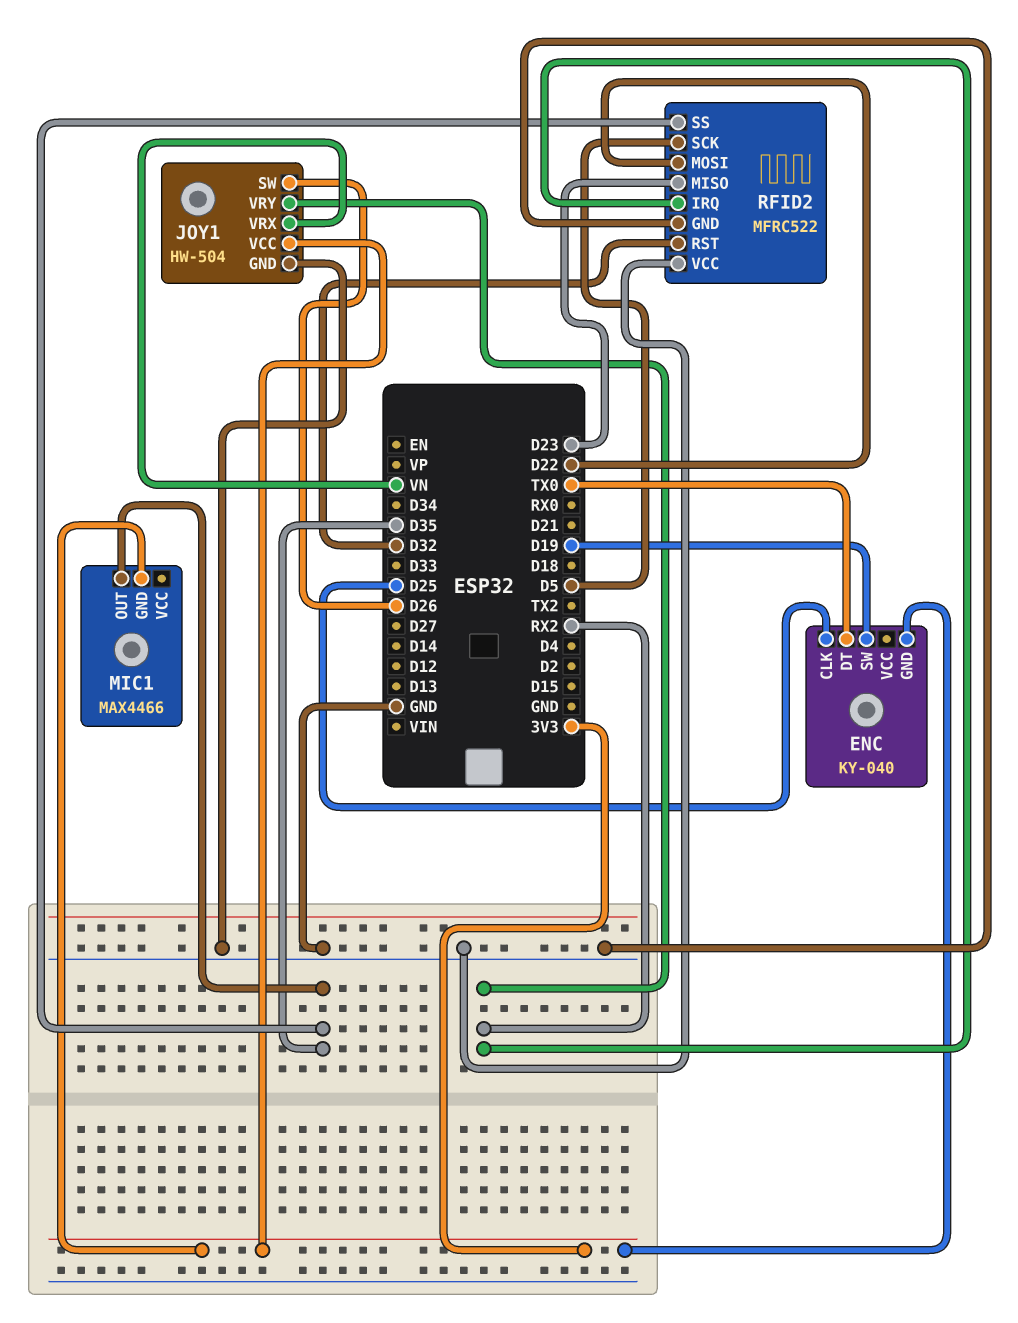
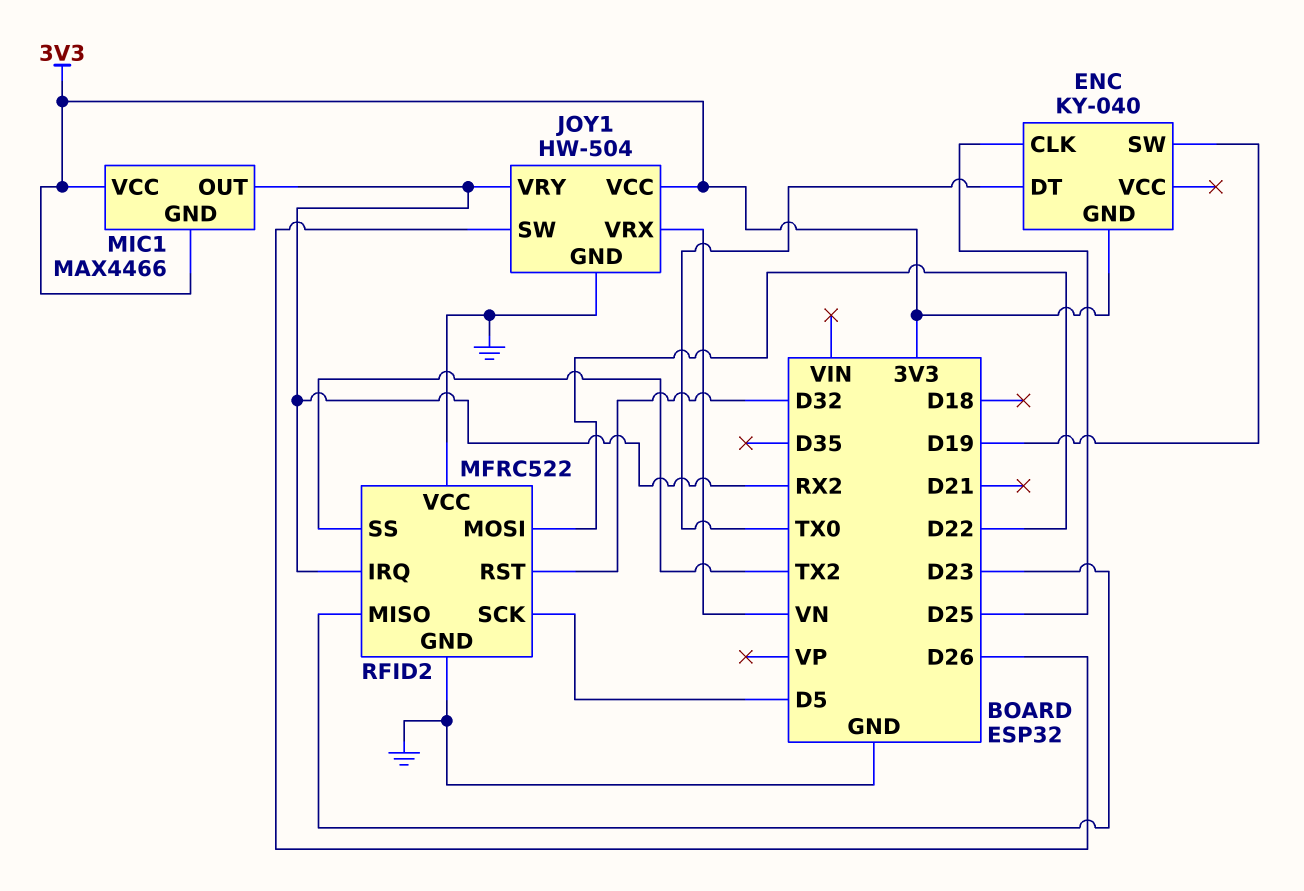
MIC1 pin OUT: D35 -> RX2
MIC1 pin VCC: none -> 3V3
RFID2 pin SS: D35 -> TX2

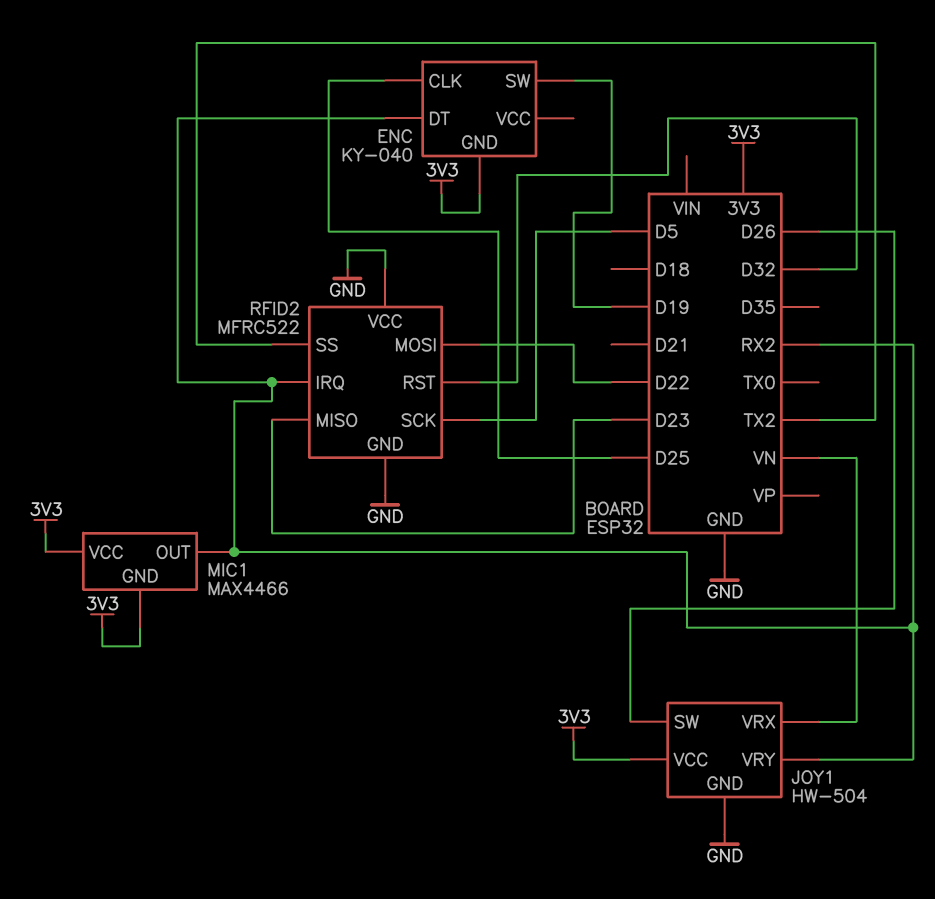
ENC pin DT: TX0 -> RX2

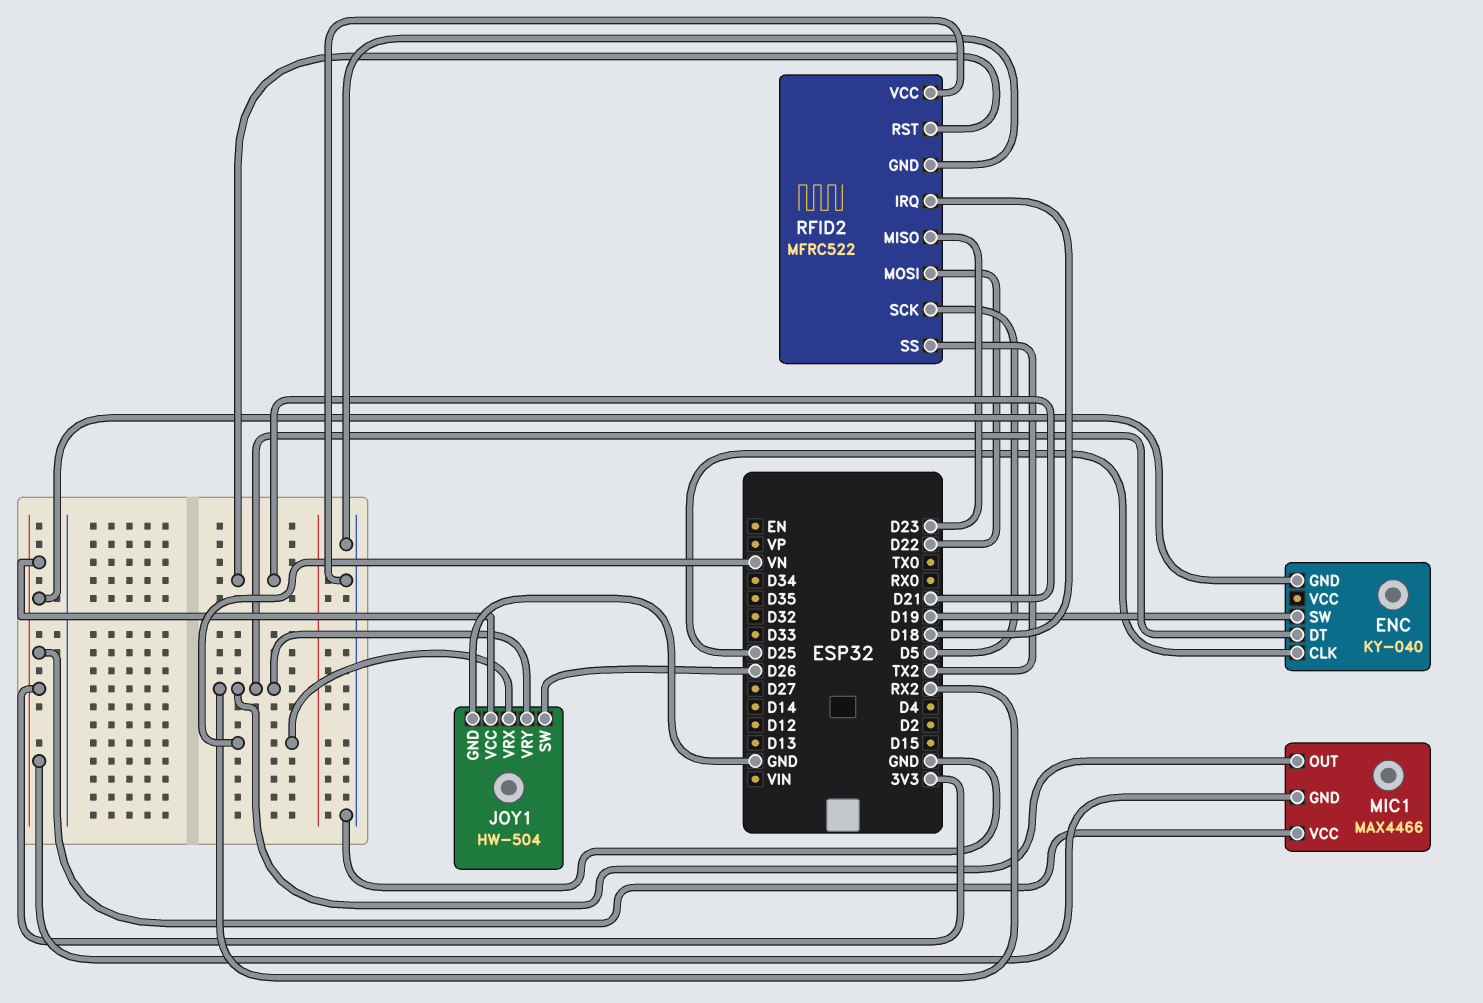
RFID2 pin IRQ: RX2 -> D18
RFID2 pin RST: D32 -> D21

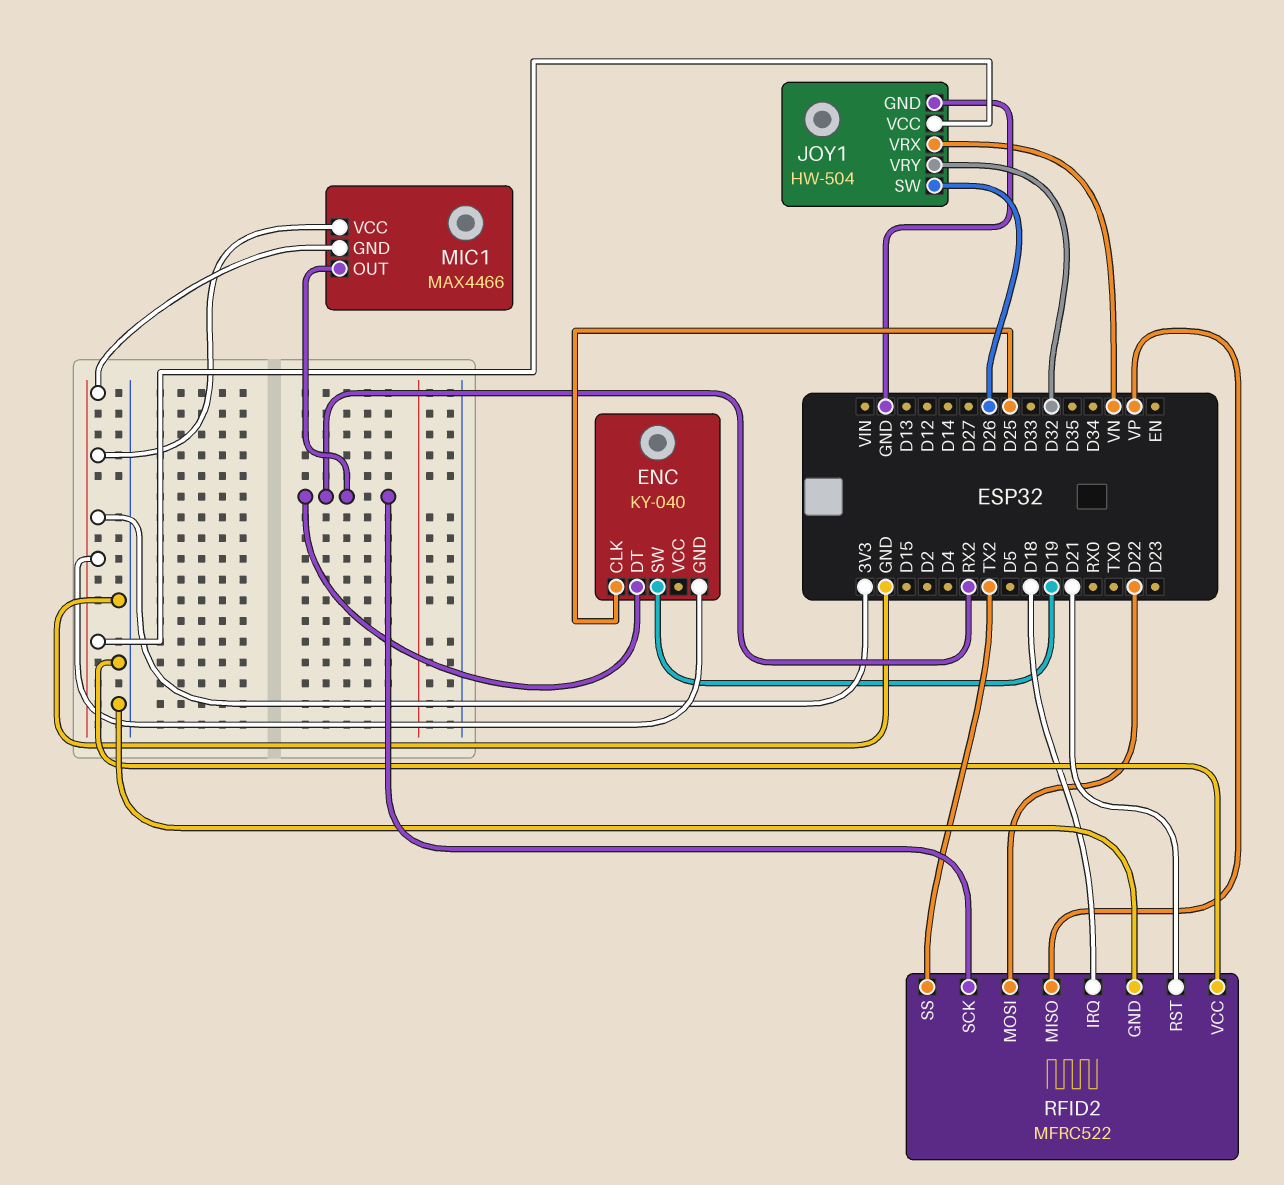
JOY1 pin VRY: RX2 -> D32
RFID2 pin MISO: D23 -> VP
RFID2 pin SCK: D5 -> RX2

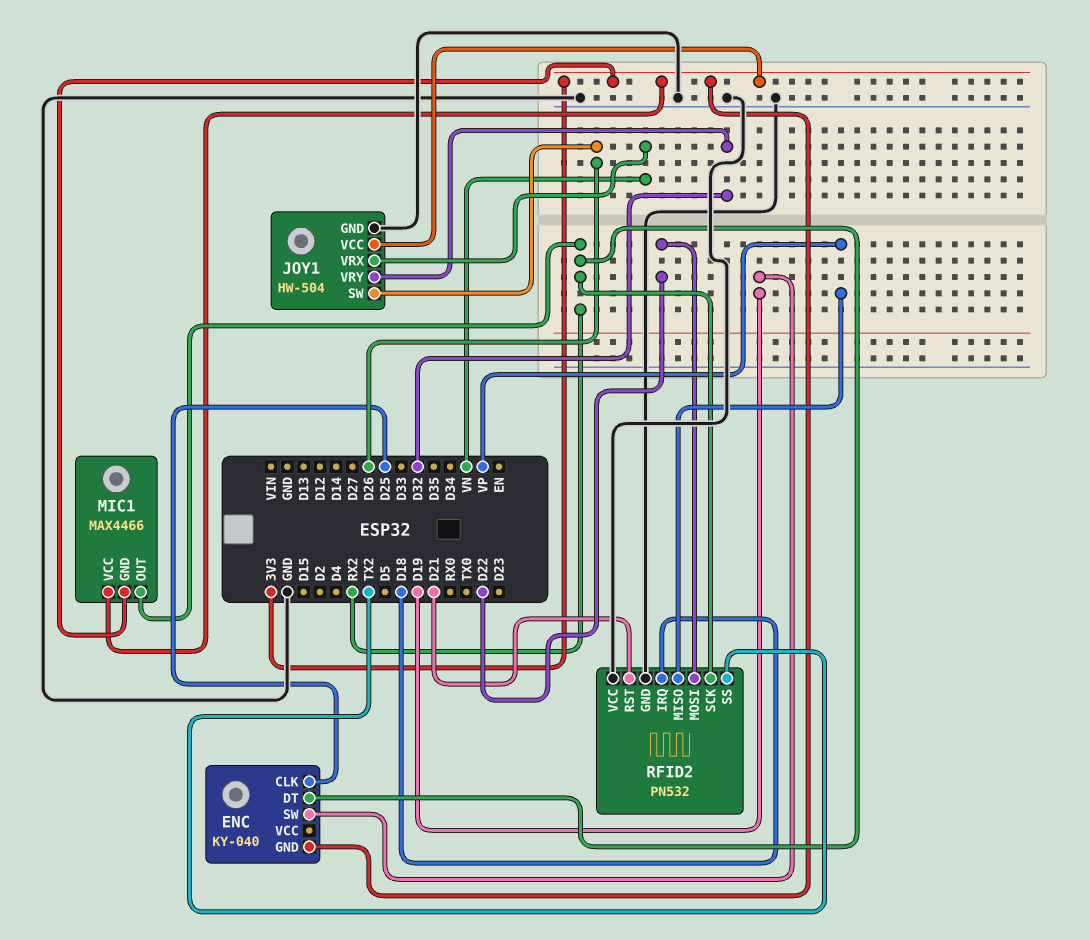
RFID2: MFRC522 -> PN532

